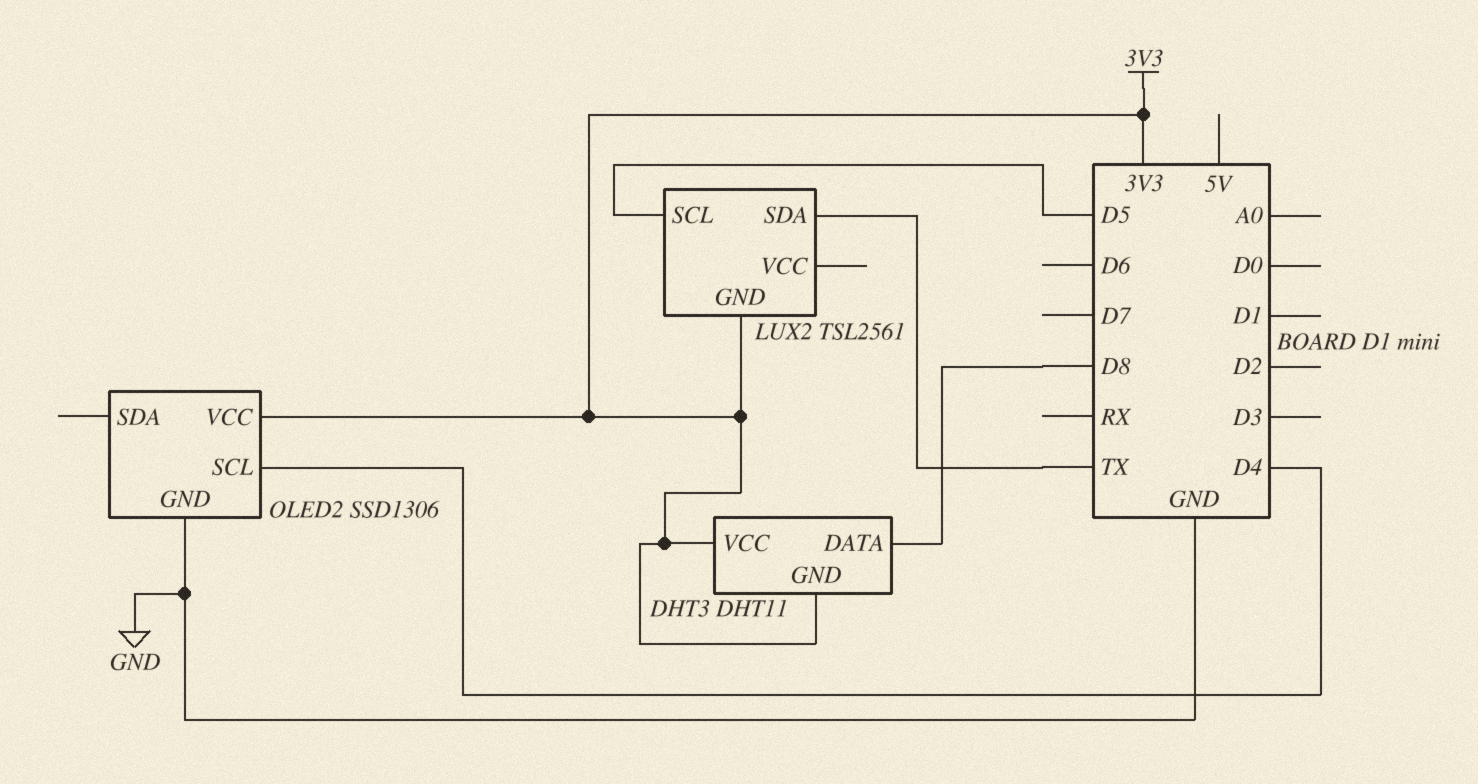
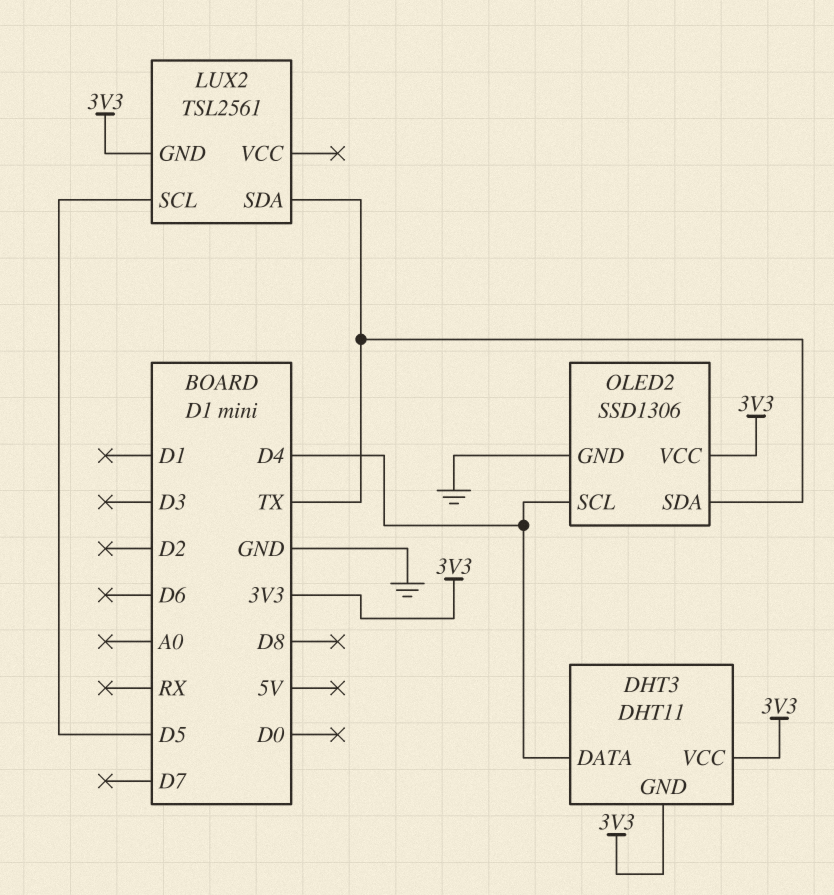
DHT3 pin DATA: D8 -> D4
OLED2 pin SDA: none -> TX

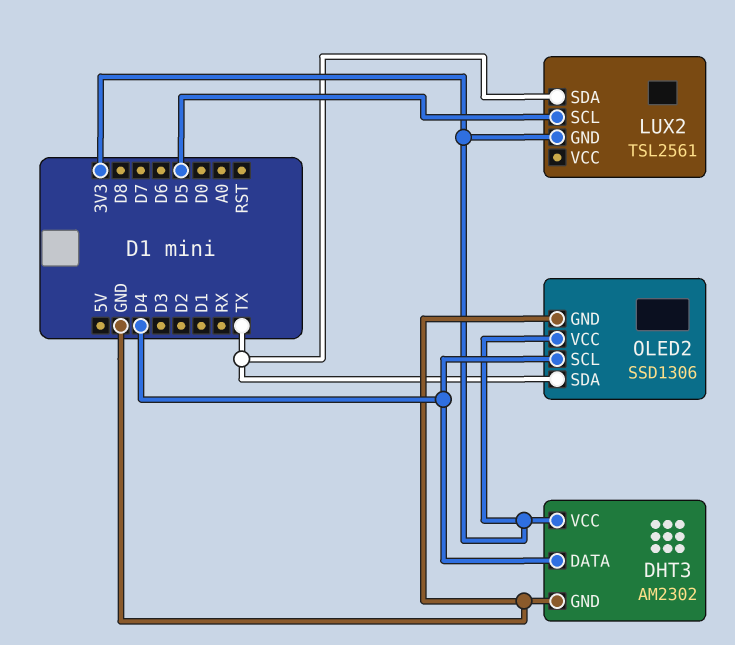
DHT3: DHT11 -> AM2302
DHT3 pin GND: 3V3 -> GND

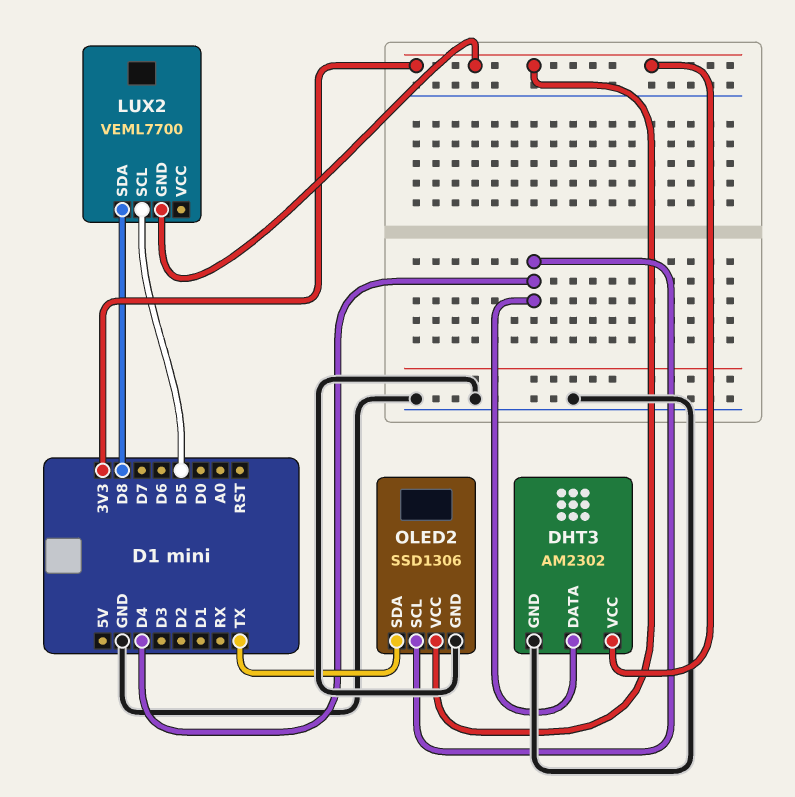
LUX2: TSL2561 -> VEML7700
LUX2 pin SDA: TX -> D8

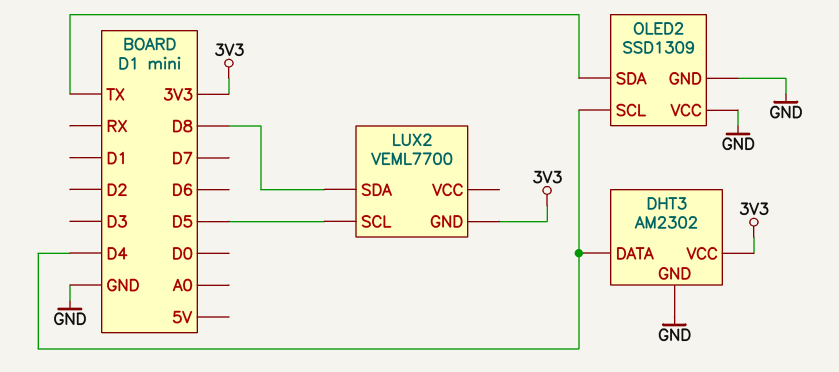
OLED2: SSD1306 -> SSD1309
OLED2 pin VCC: 3V3 -> GND

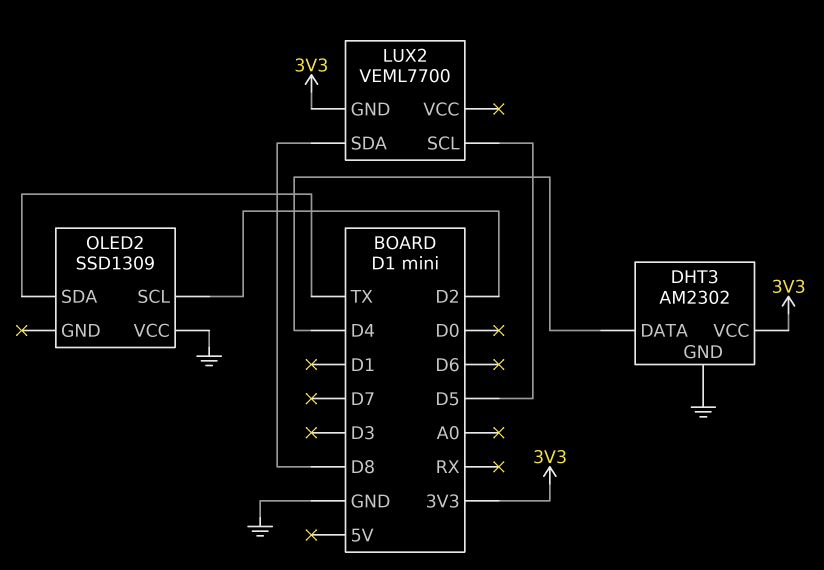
OLED2 pin GND: GND -> none
OLED2 pin SCL: D4 -> D2

